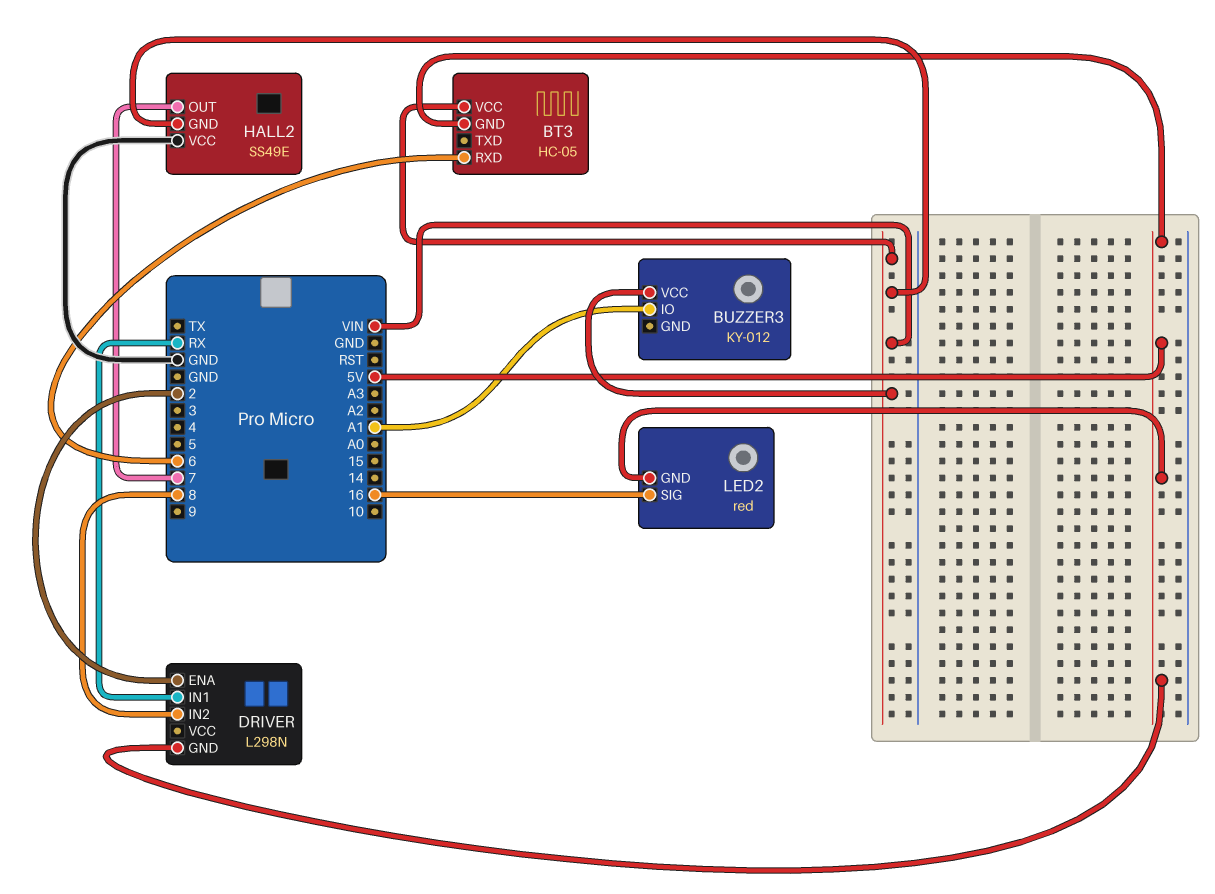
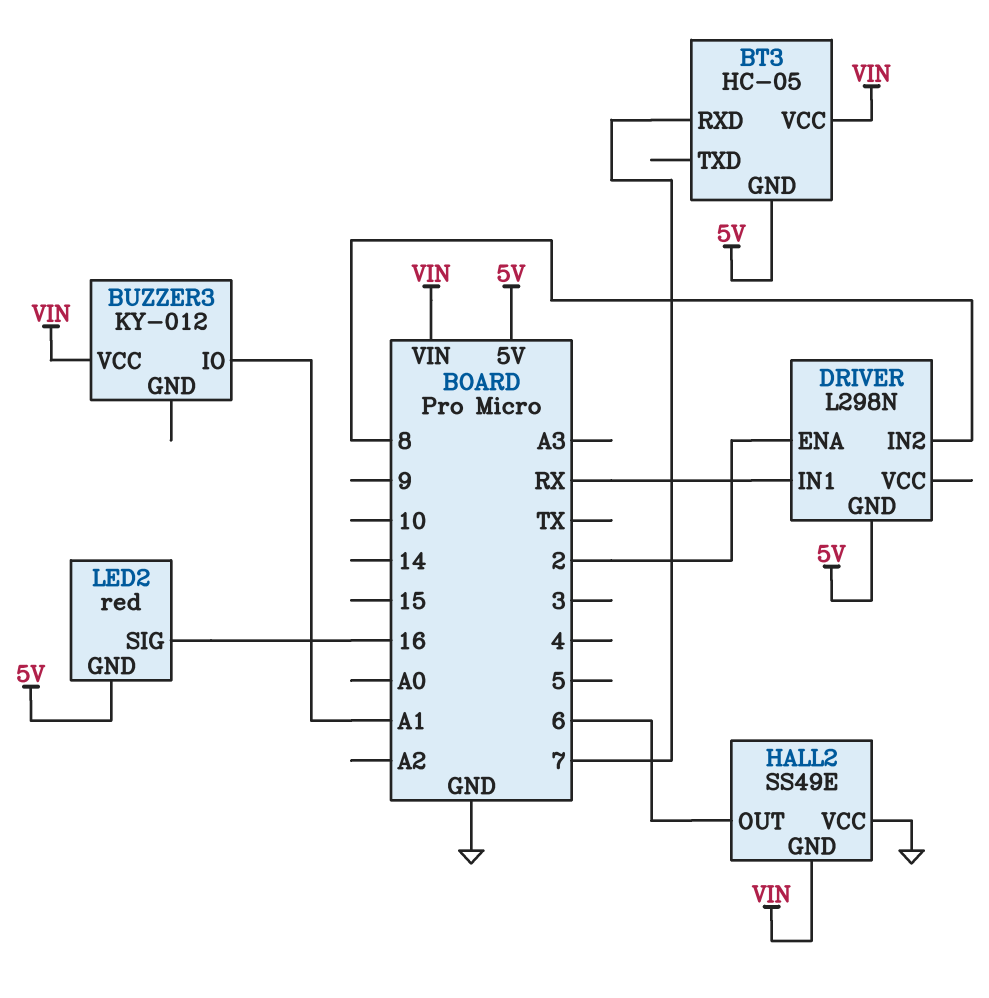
BT3 pin RXD: 6 -> 7
HALL2 pin OUT: 7 -> 6

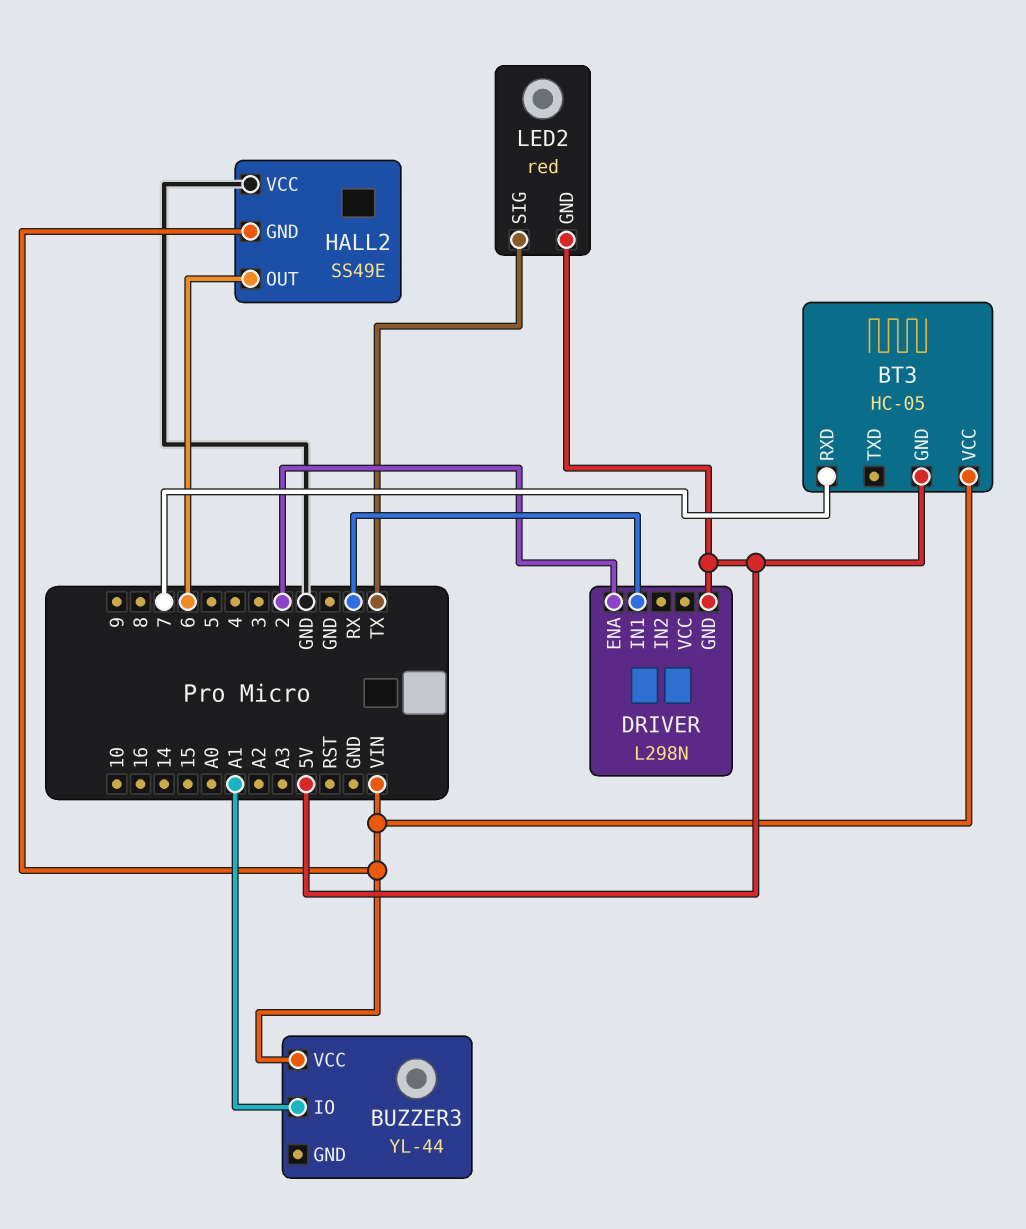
BUZZER3: KY-012 -> YL-44
DRIVER pin IN2: 8 -> none
LED2 pin SIG: 16 -> TX

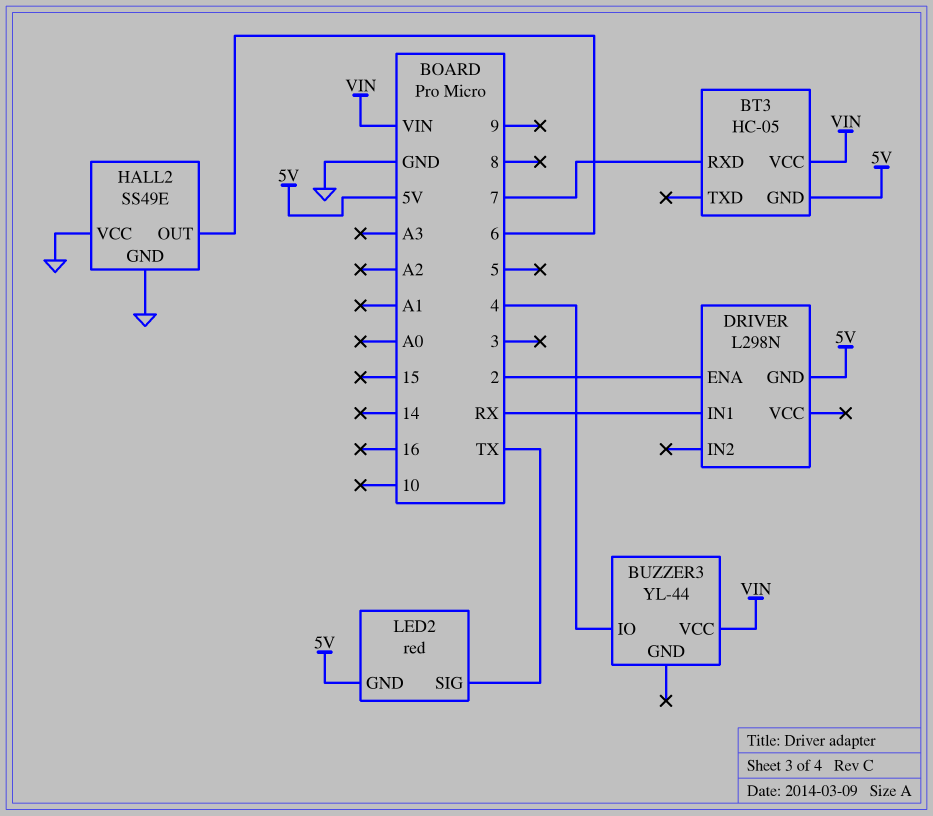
BUZZER3 pin IO: A1 -> 4
HALL2 pin GND: VIN -> GND

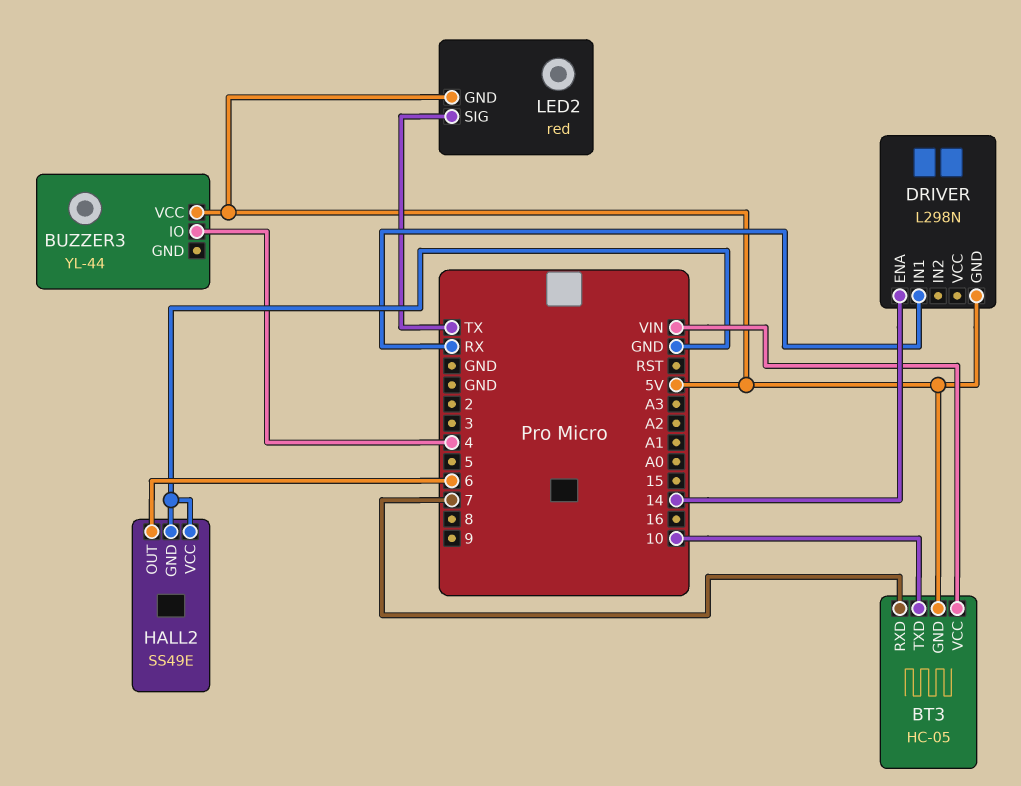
BT3 pin TXD: none -> 10
BUZZER3 pin VCC: VIN -> 5V
DRIVER pin ENA: 2 -> 14

